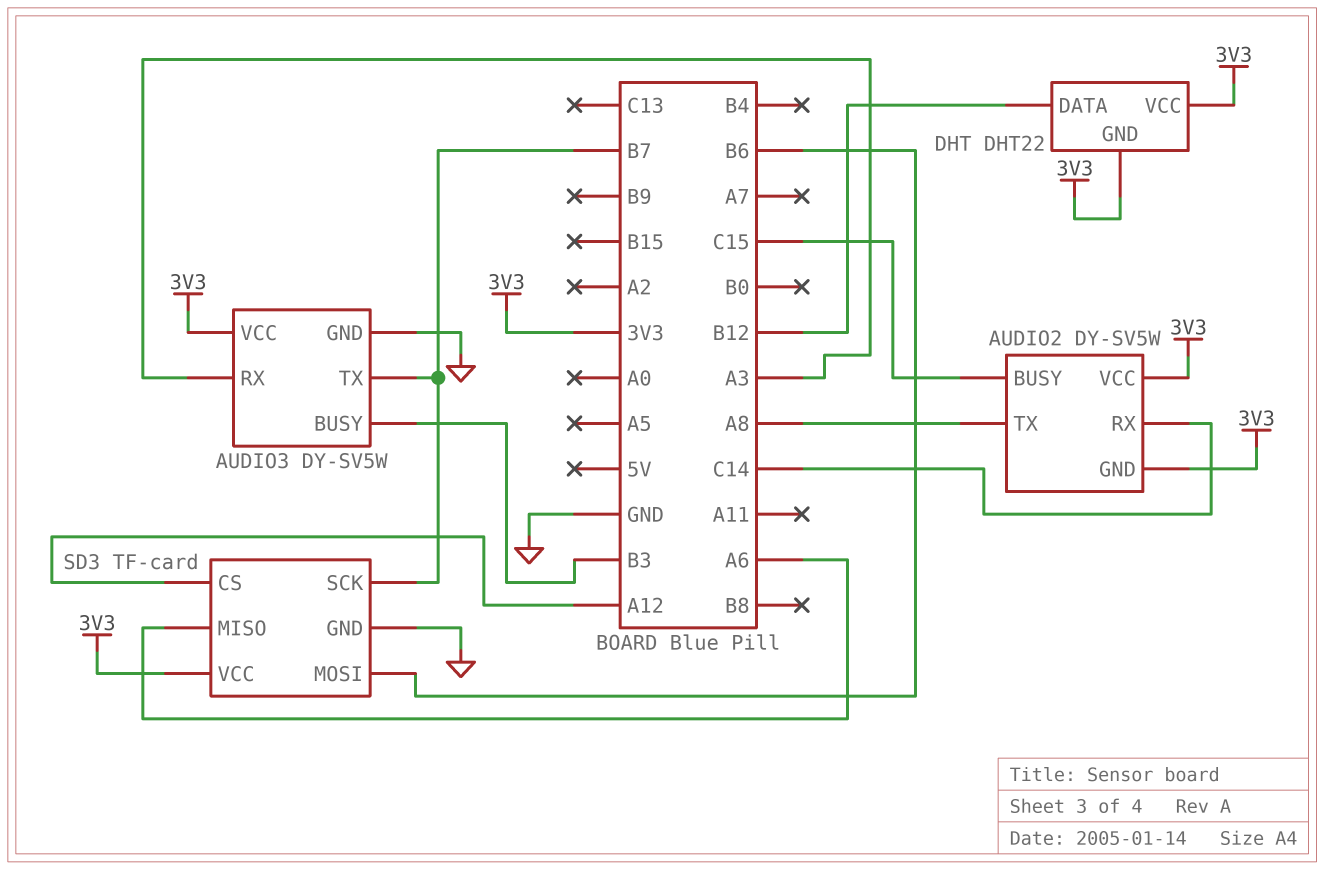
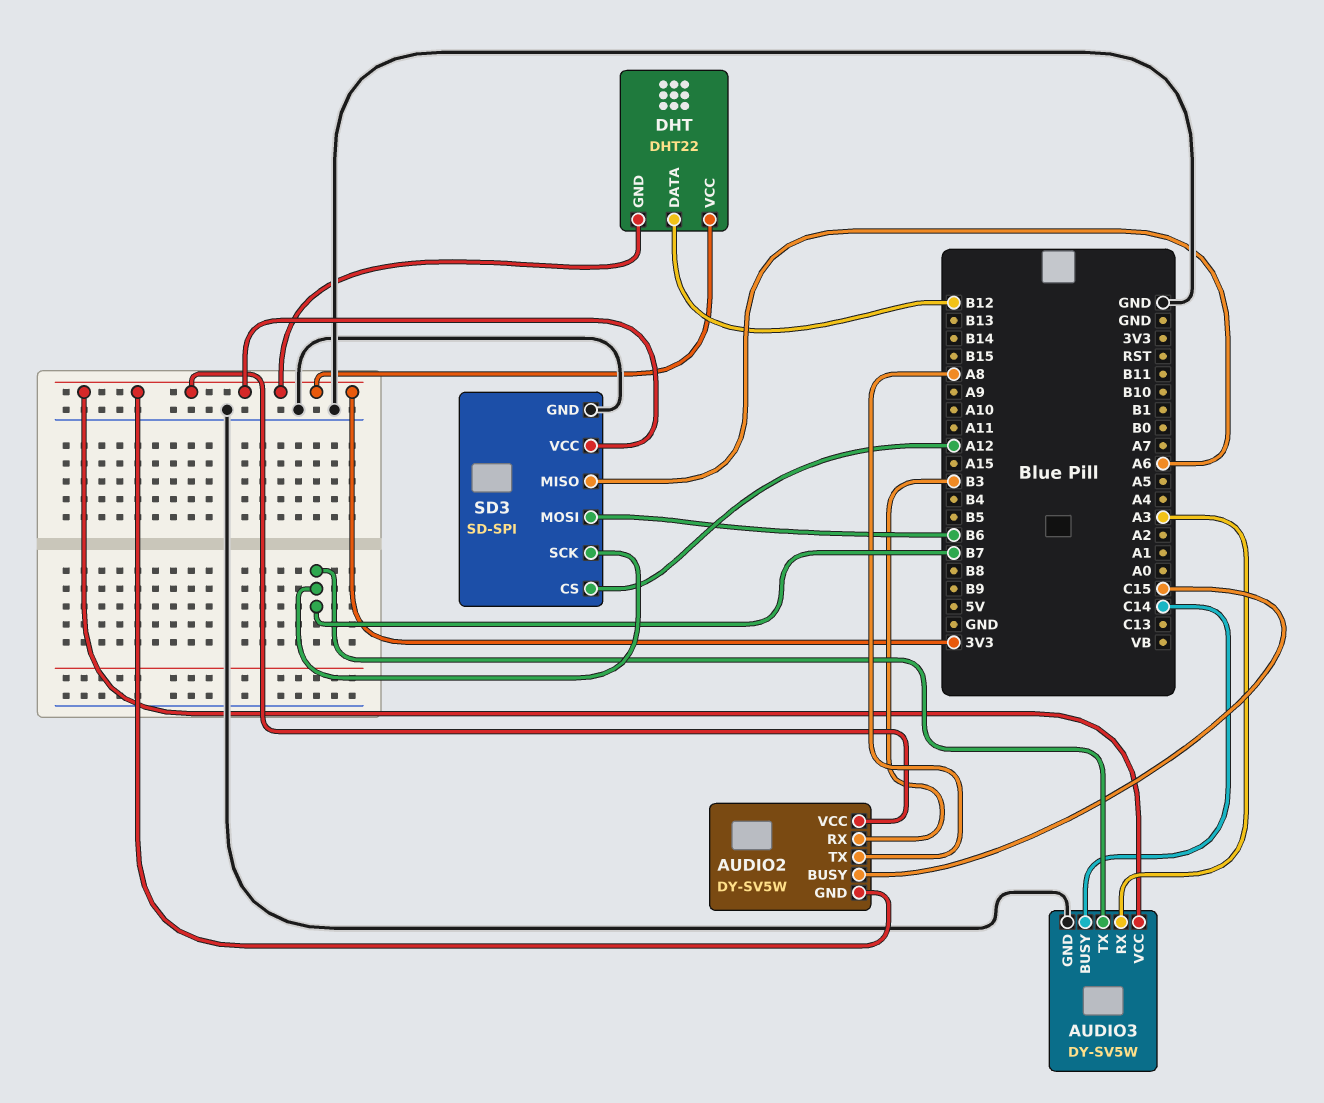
AUDIO2 pin RX: C14 -> B3
AUDIO3 pin BUSY: B3 -> C14
SD3: TF-card -> SD-SPI

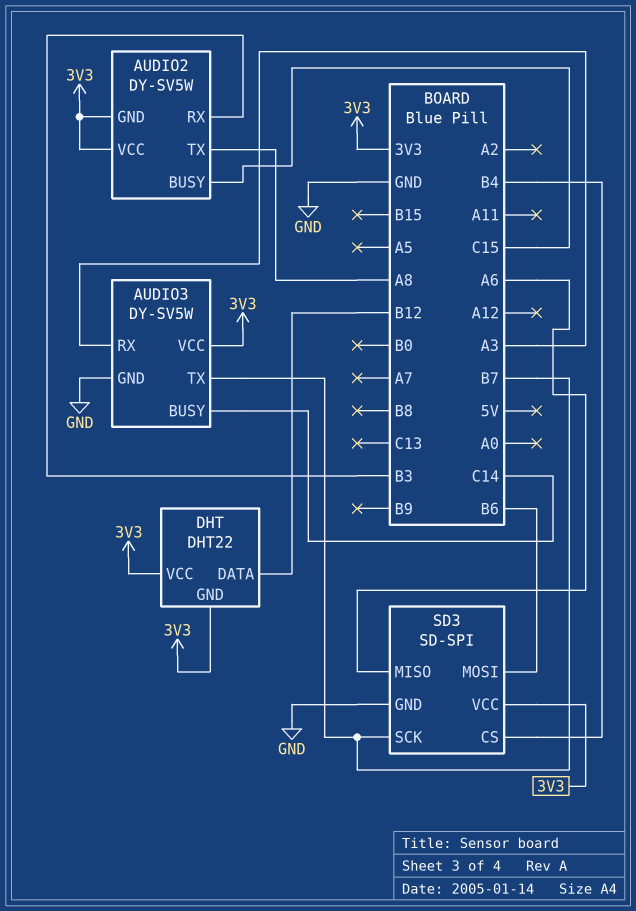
SD3 pin CS: A12 -> B4

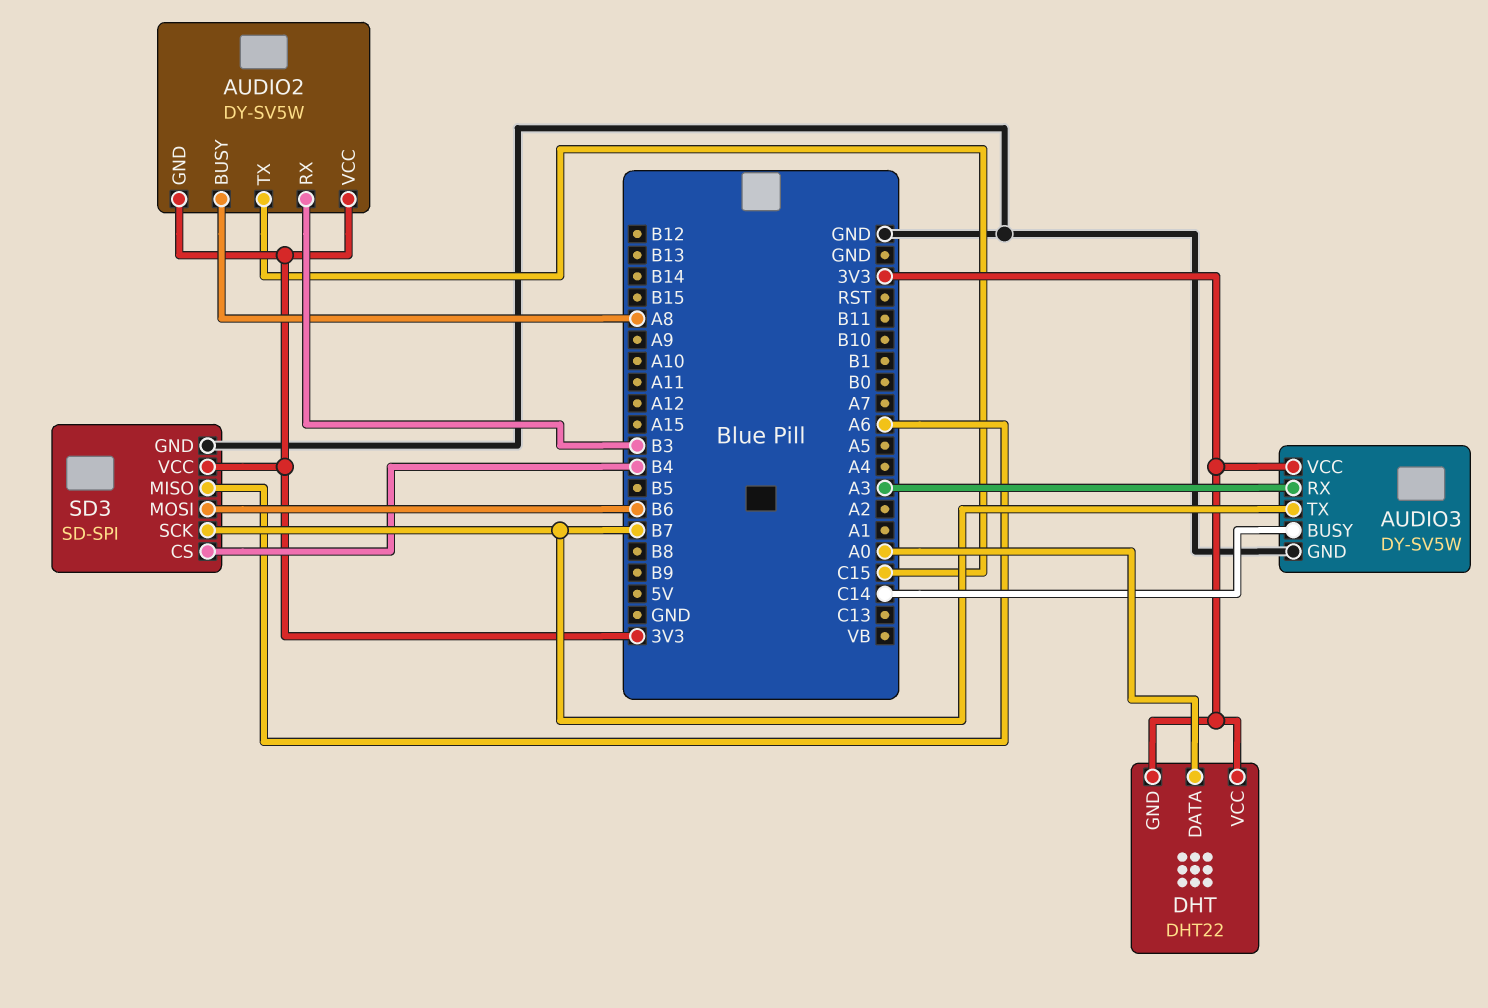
AUDIO2 pin BUSY: C15 -> A8
AUDIO2 pin TX: A8 -> C15
DHT pin DATA: B12 -> A0

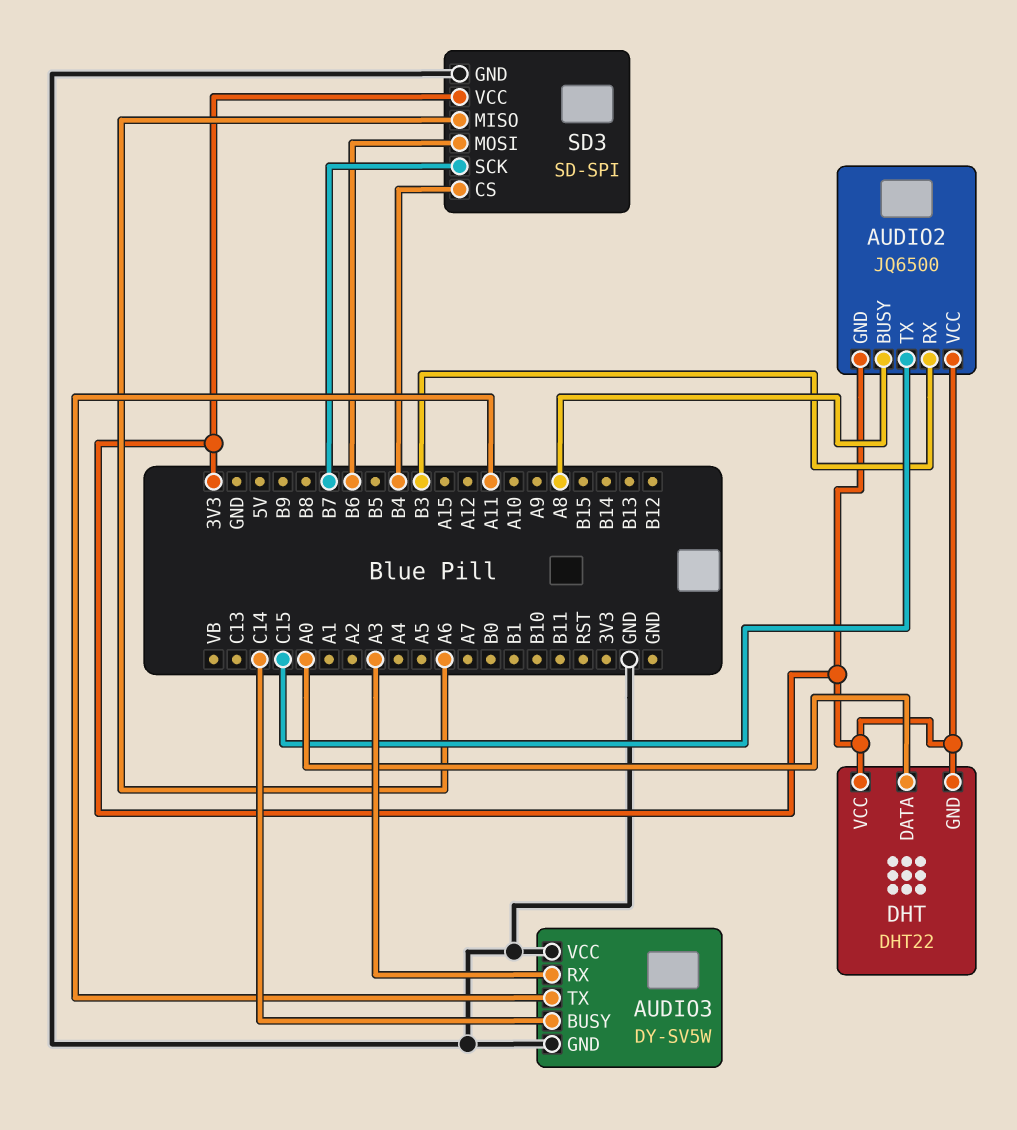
AUDIO2: DY-SV5W -> JQ6500
AUDIO3 pin TX: B7 -> A11
AUDIO3 pin VCC: 3V3 -> GND

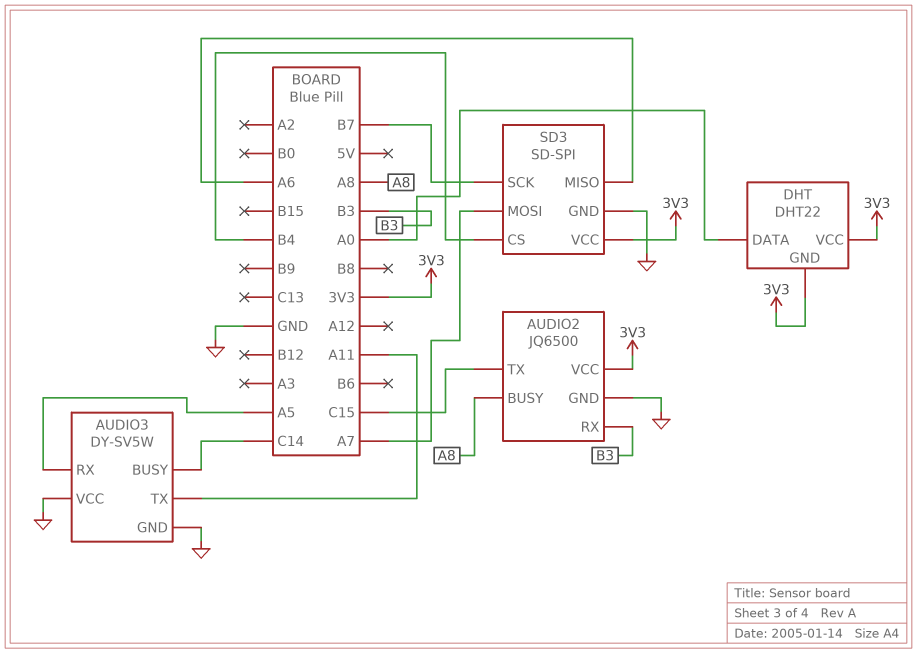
AUDIO2 pin GND: 3V3 -> GND
AUDIO3 pin RX: A3 -> A5
SD3 pin MOSI: B6 -> A7

